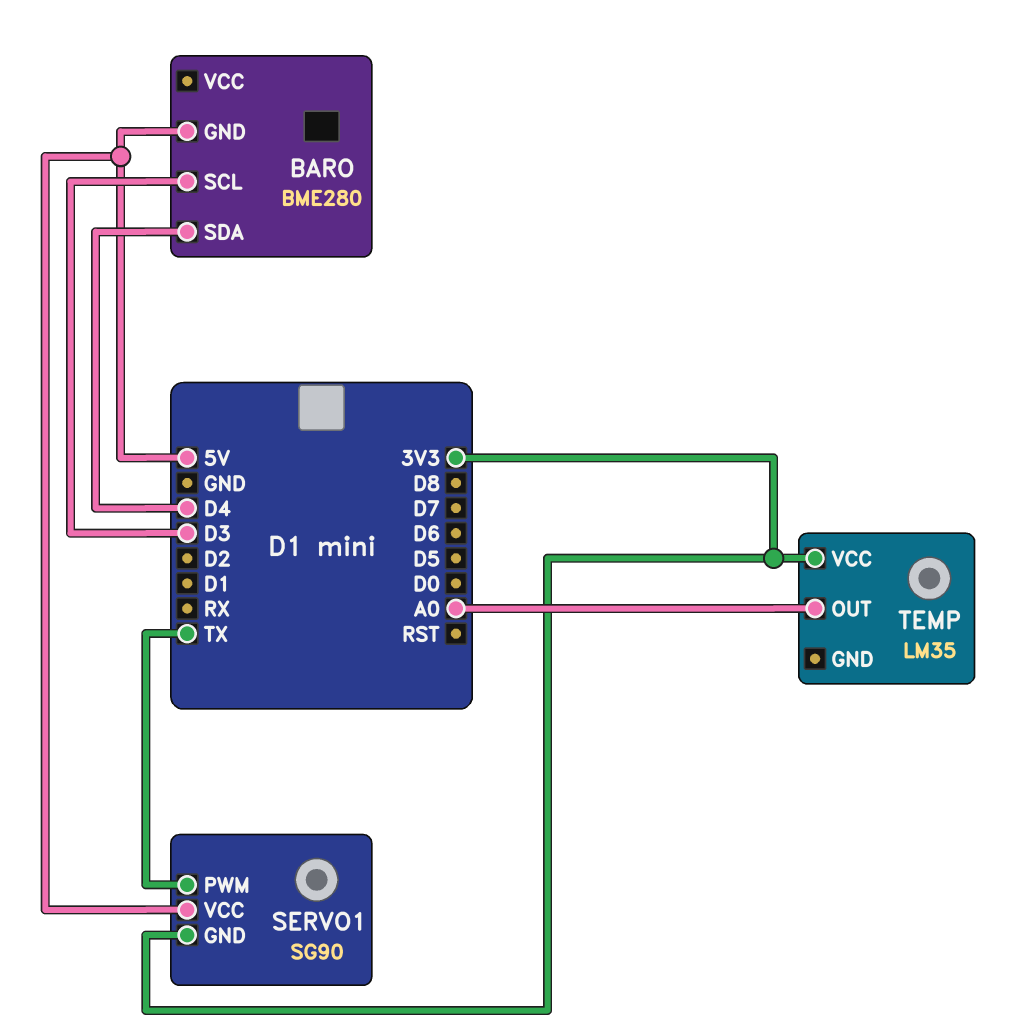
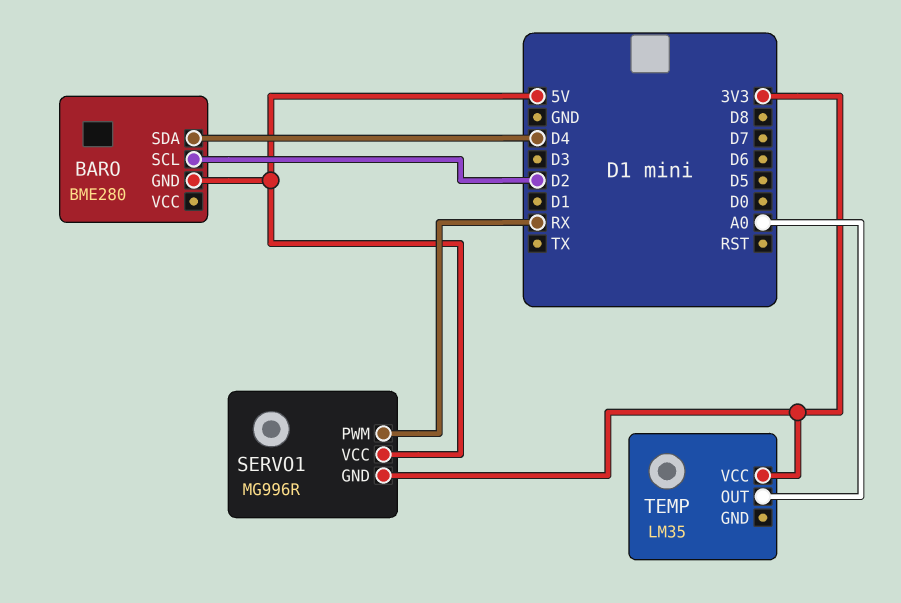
BARO pin SCL: D3 -> D2
SERVO1: SG90 -> MG996R
SERVO1 pin PWM: TX -> RX

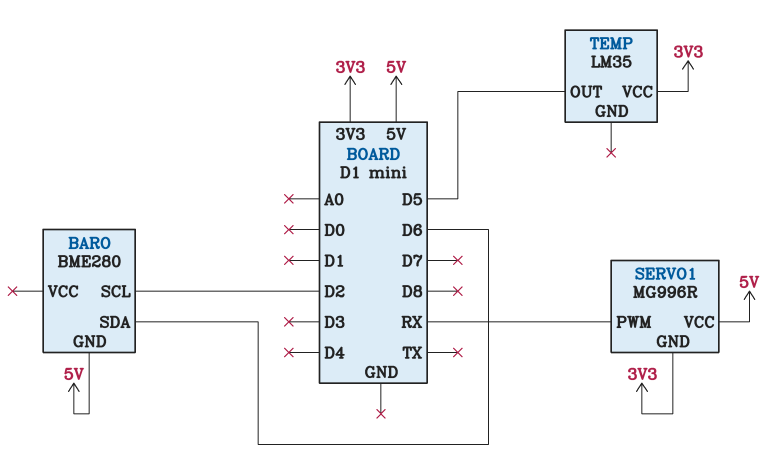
BARO pin SDA: D4 -> D6
TEMP pin OUT: A0 -> D5

